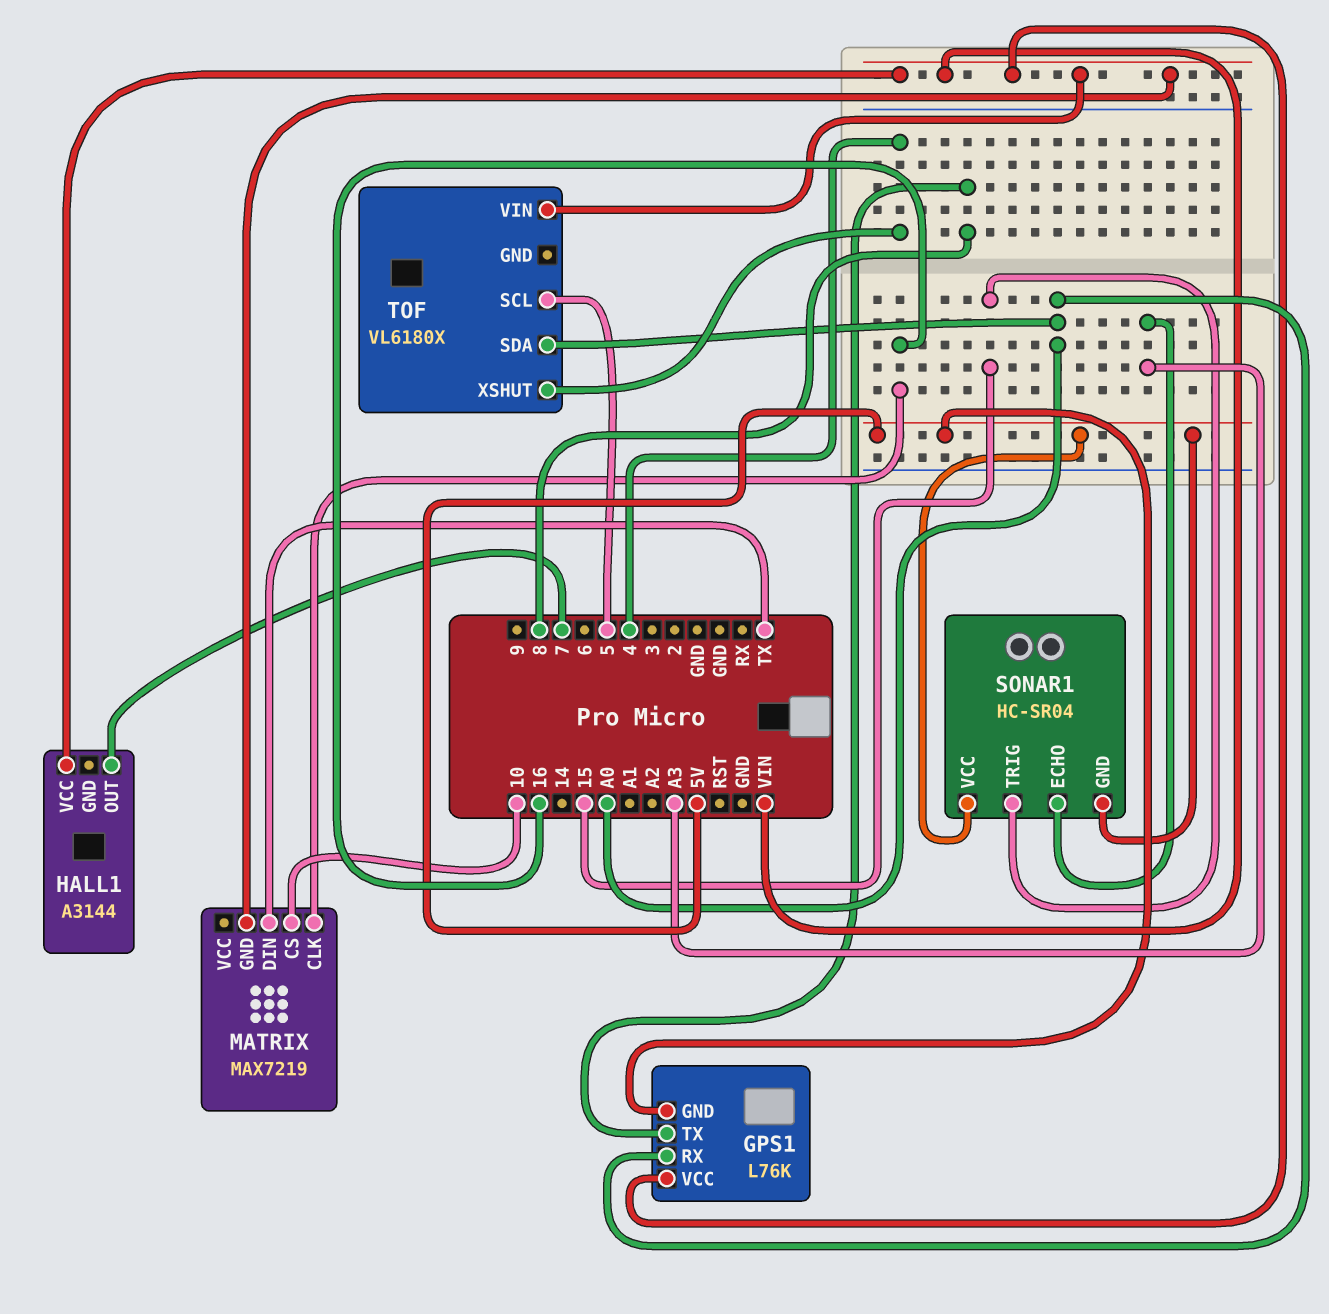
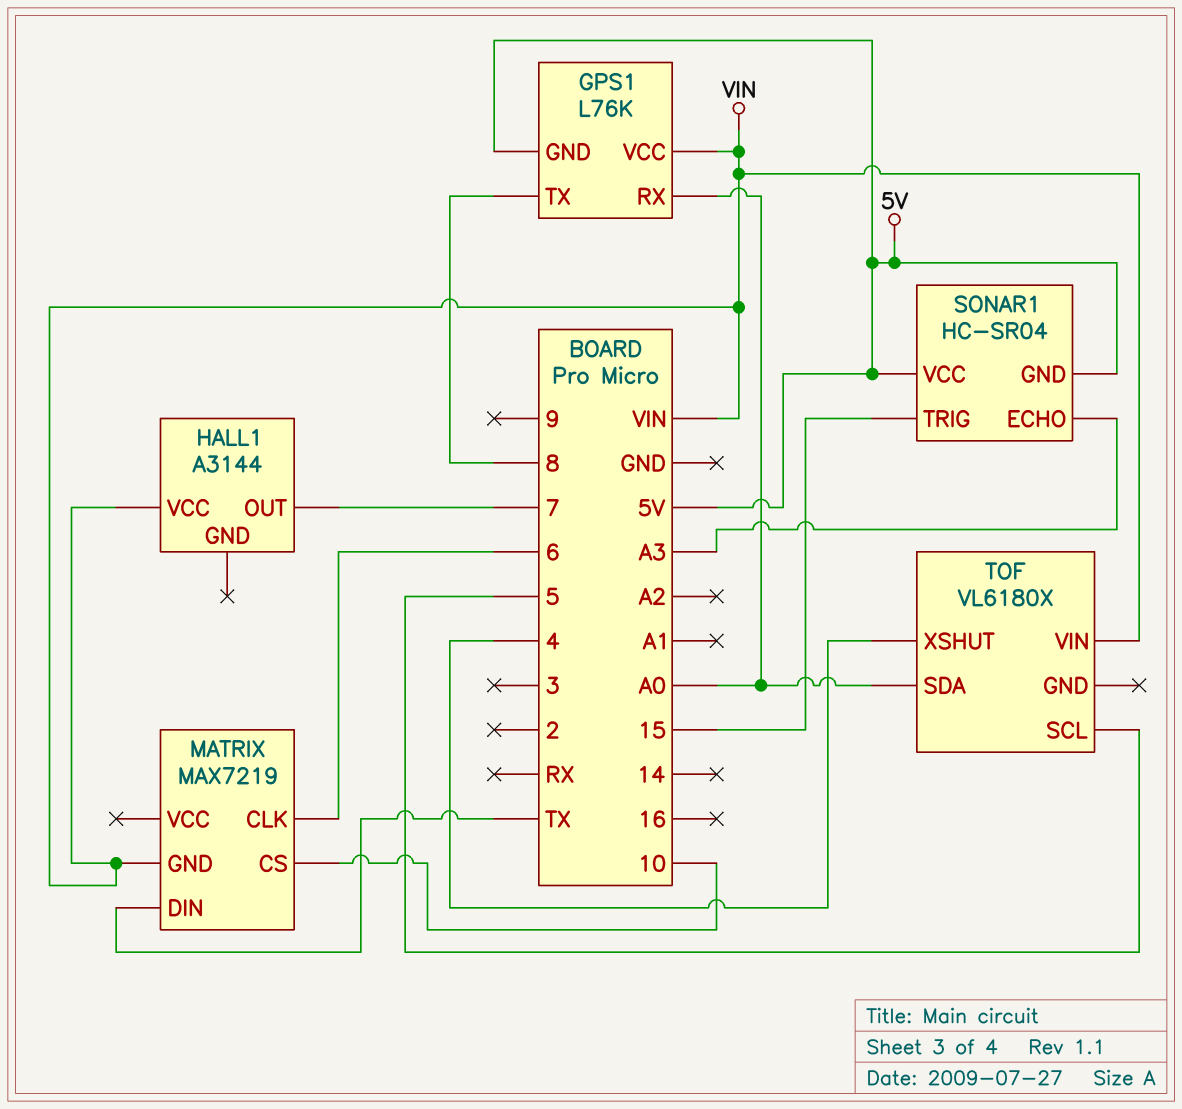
MATRIX pin CLK: 16 -> 6

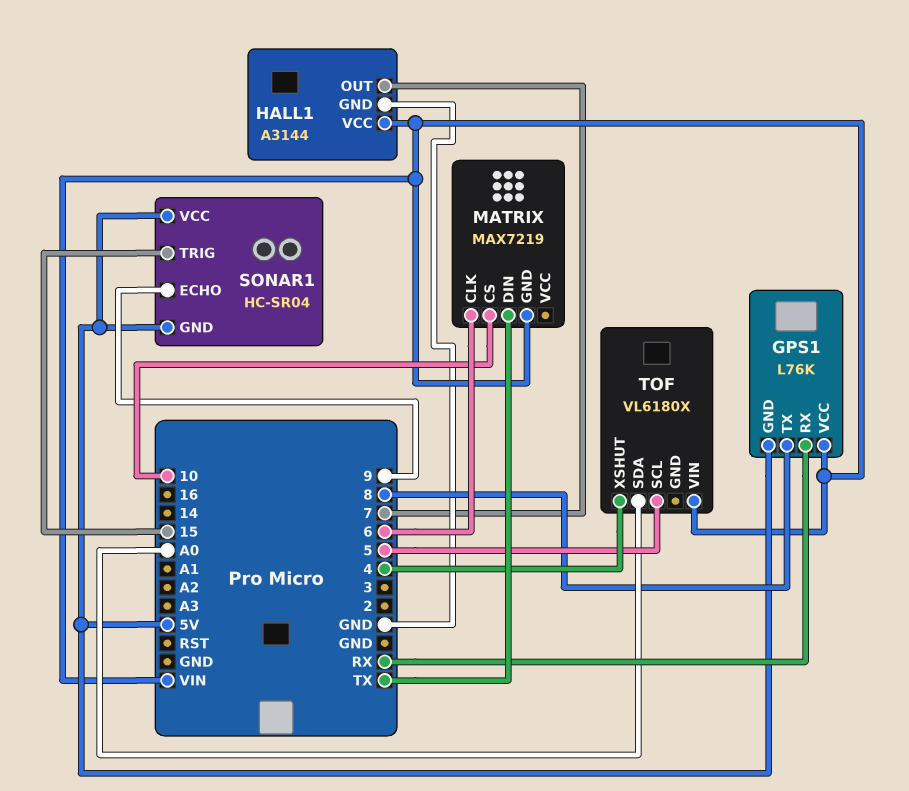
GPS1 pin RX: A0 -> RX
HALL1 pin GND: none -> GND
SONAR1 pin ECHO: A3 -> 9

